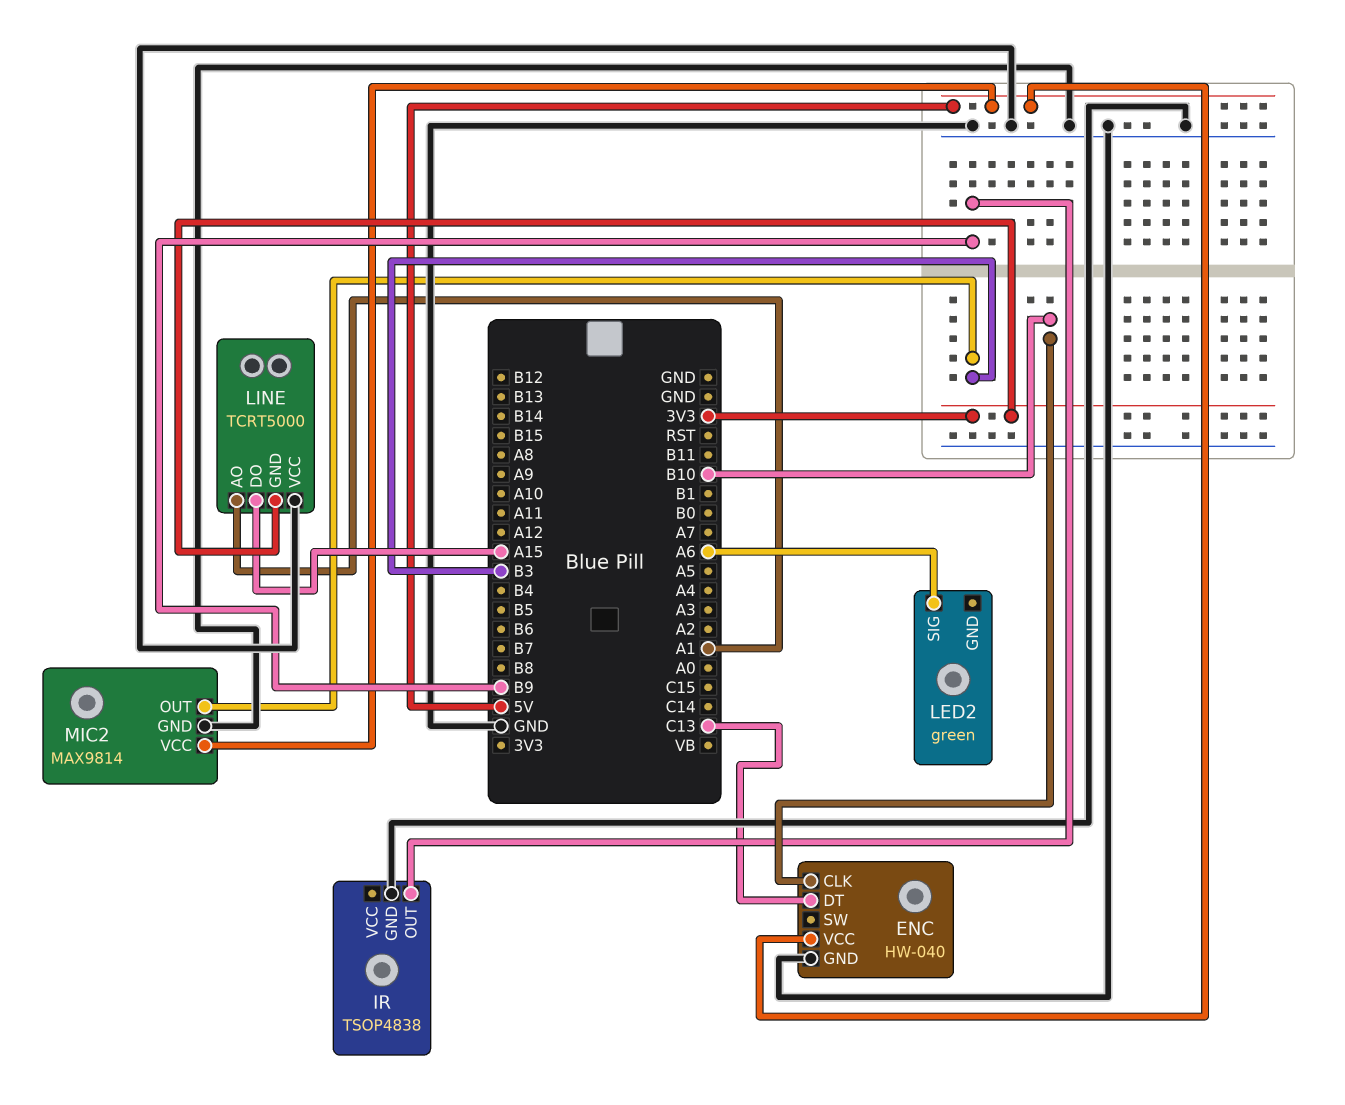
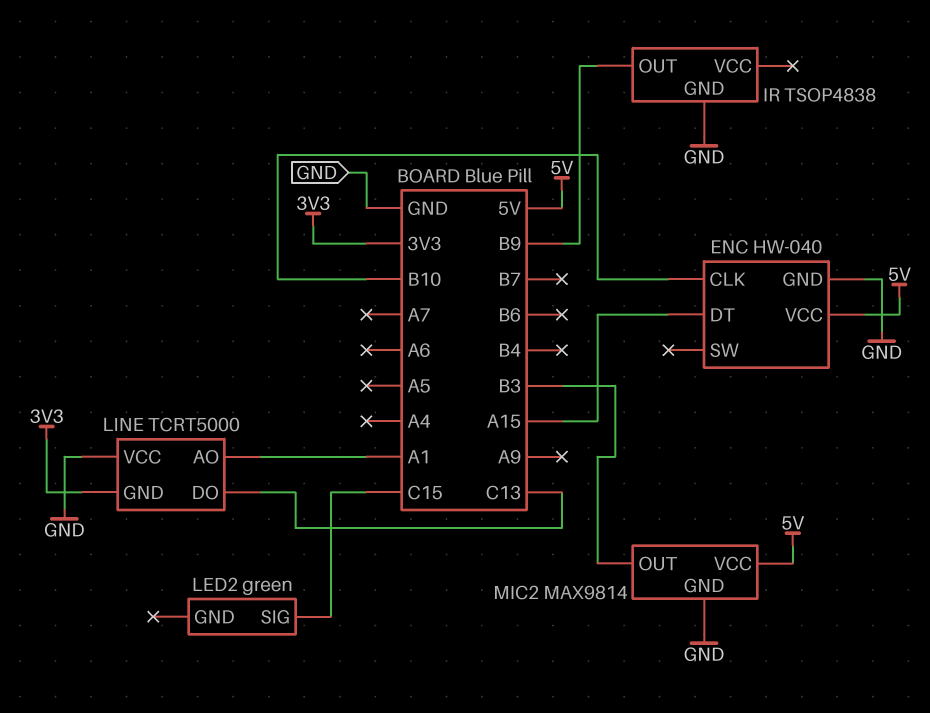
ENC pin DT: C13 -> A15
LED2 pin SIG: A6 -> C15
LINE pin DO: A15 -> C13

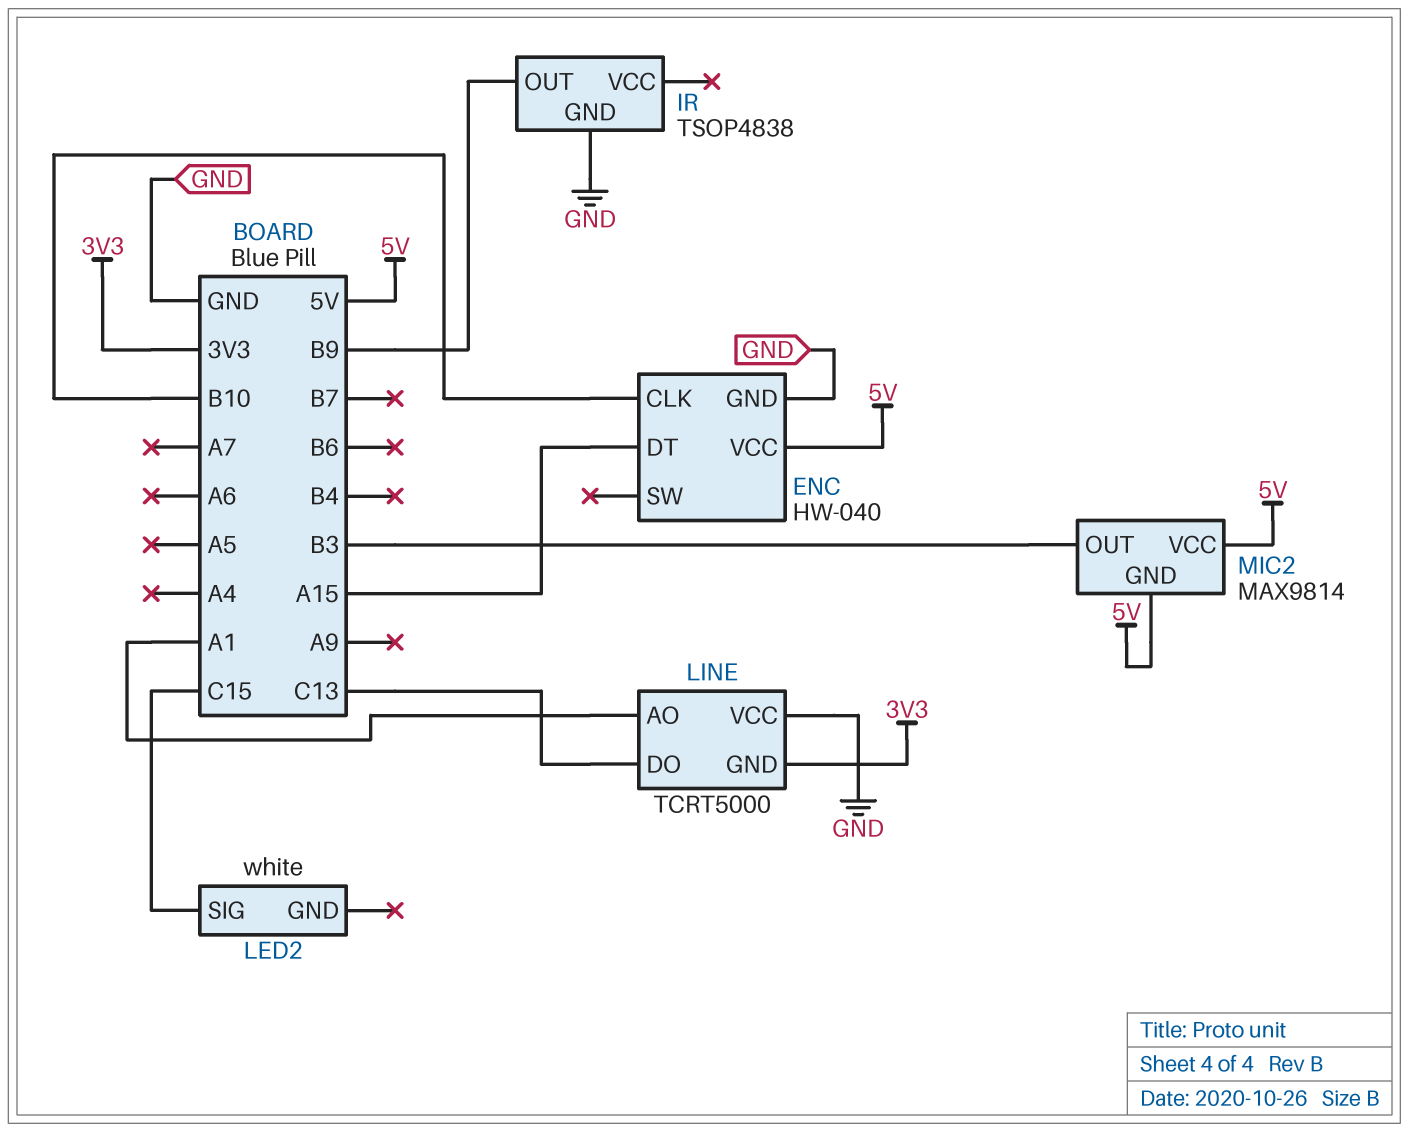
LED2: green -> white
MIC2 pin GND: GND -> 5V

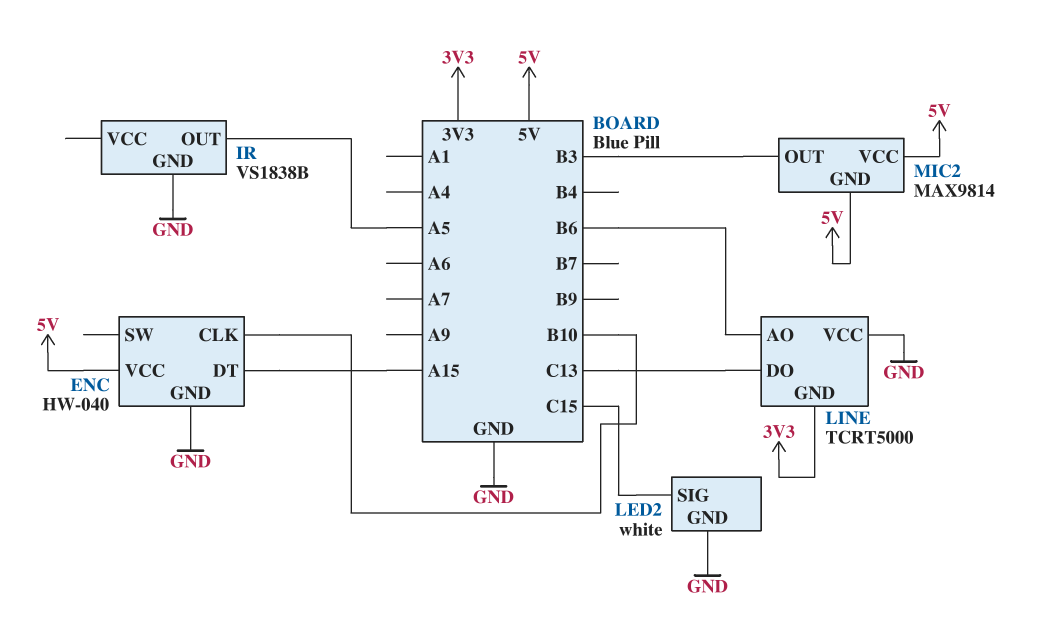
IR: TSOP4838 -> VS1838B
IR pin OUT: B9 -> A5
LED2 pin GND: none -> GND
LINE pin AO: A1 -> B6

